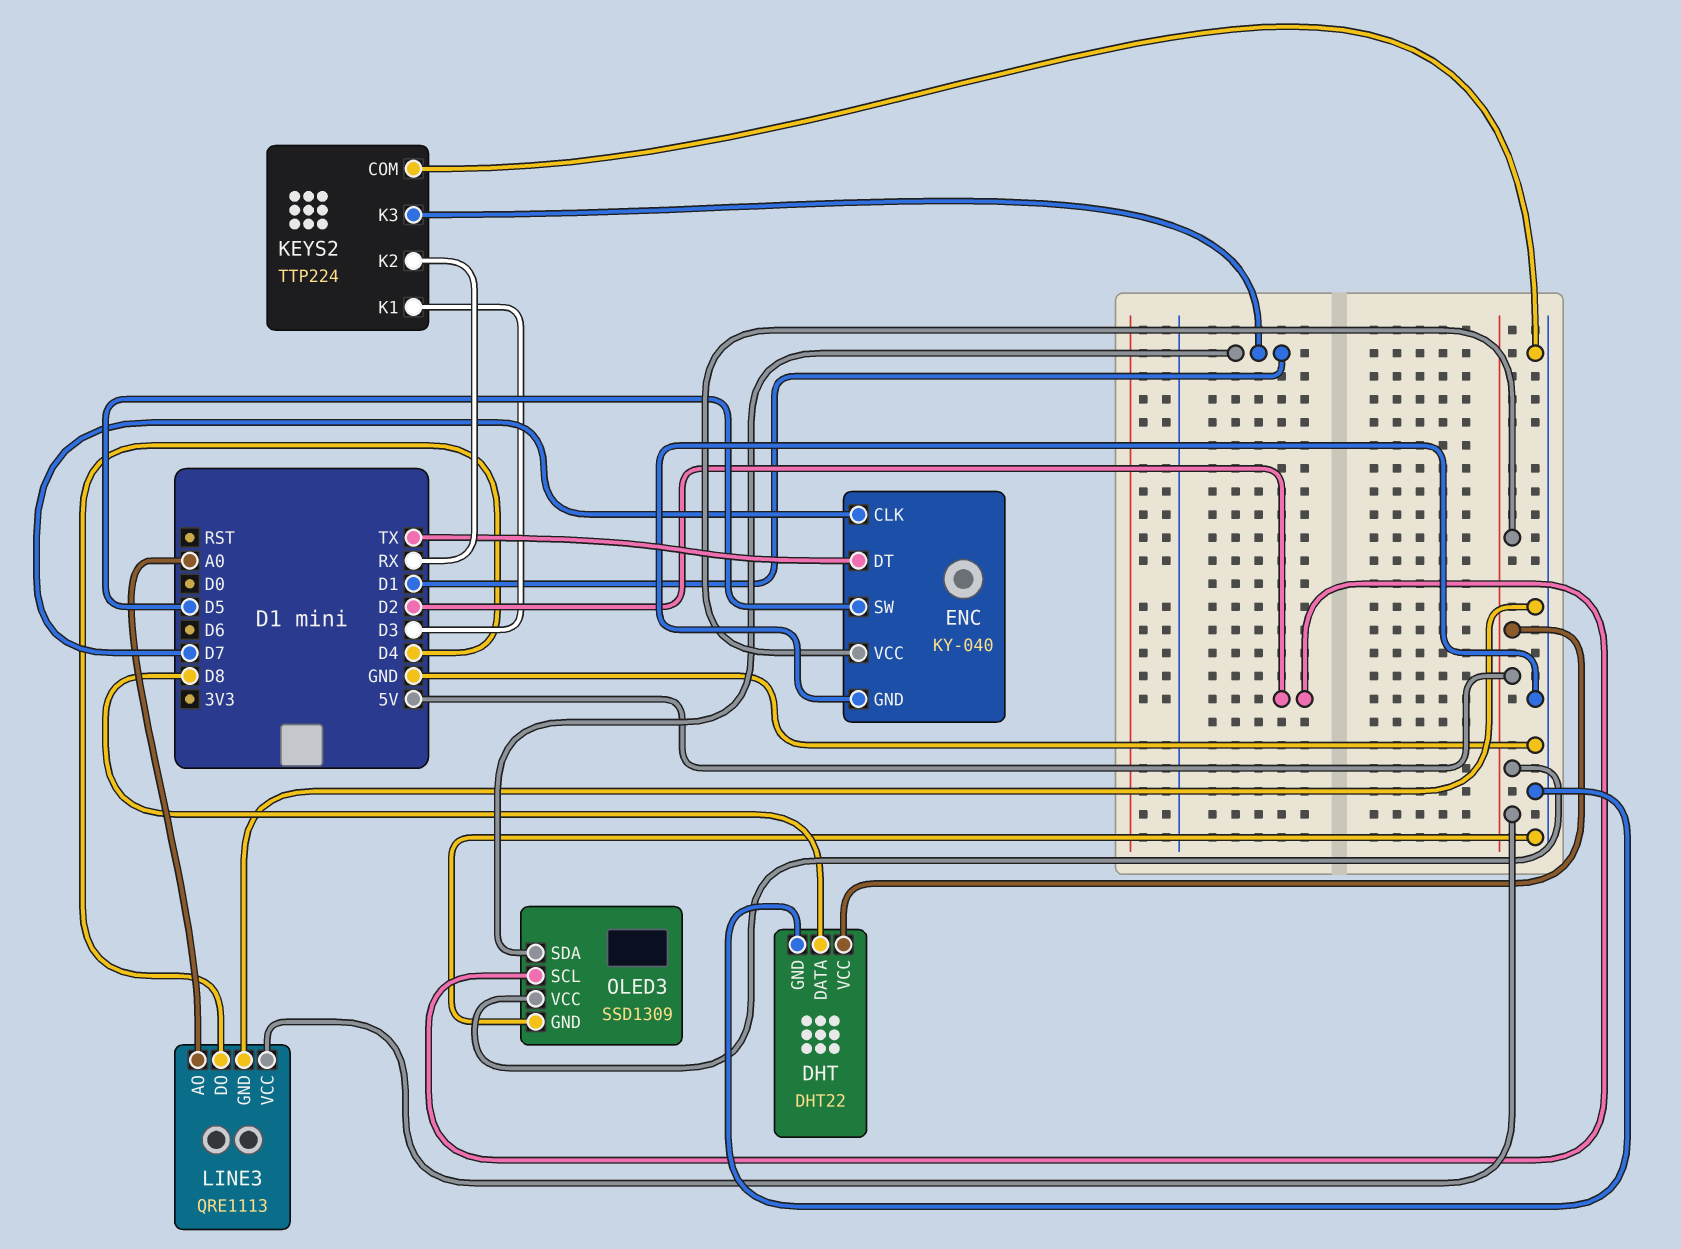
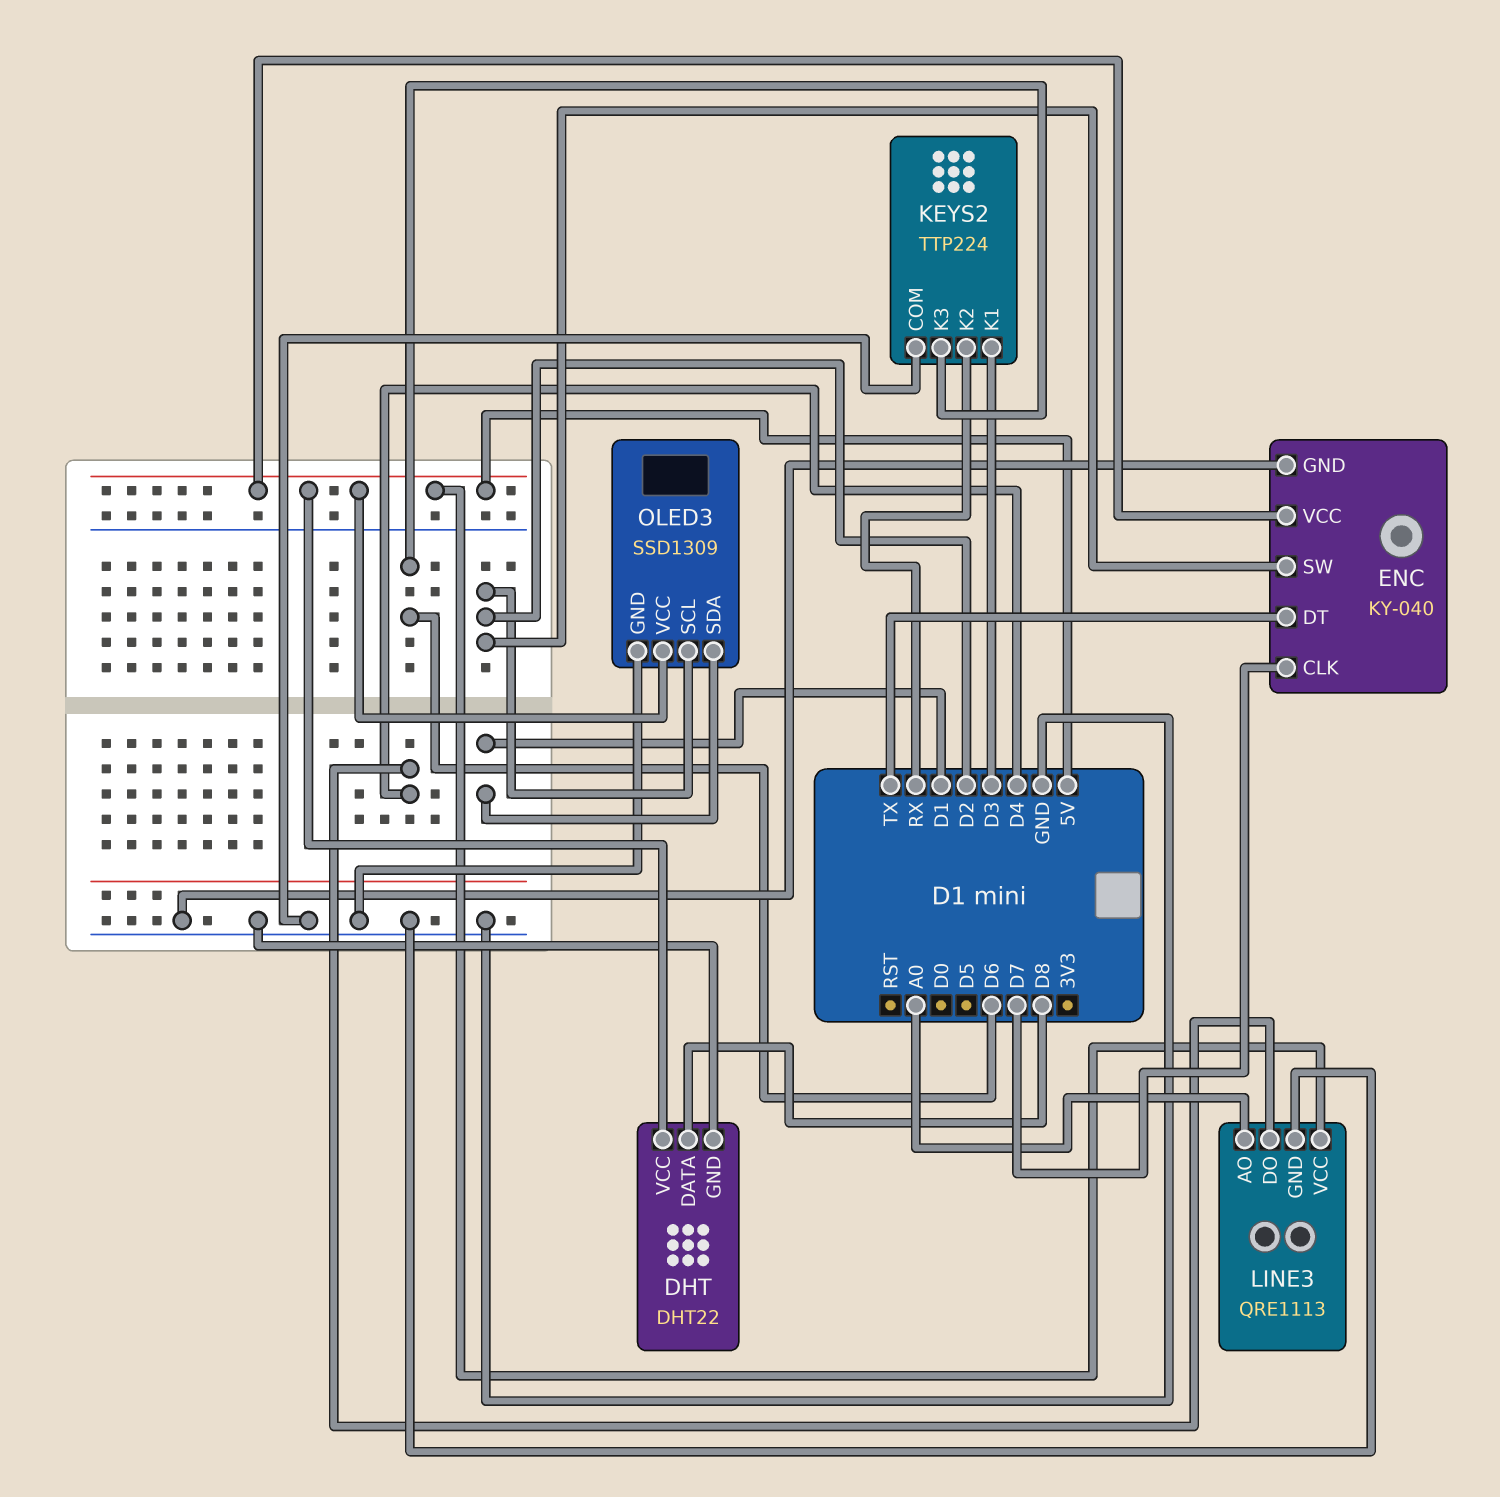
ENC pin SW: D5 -> D2
KEYS2 pin K3: D1 -> D6

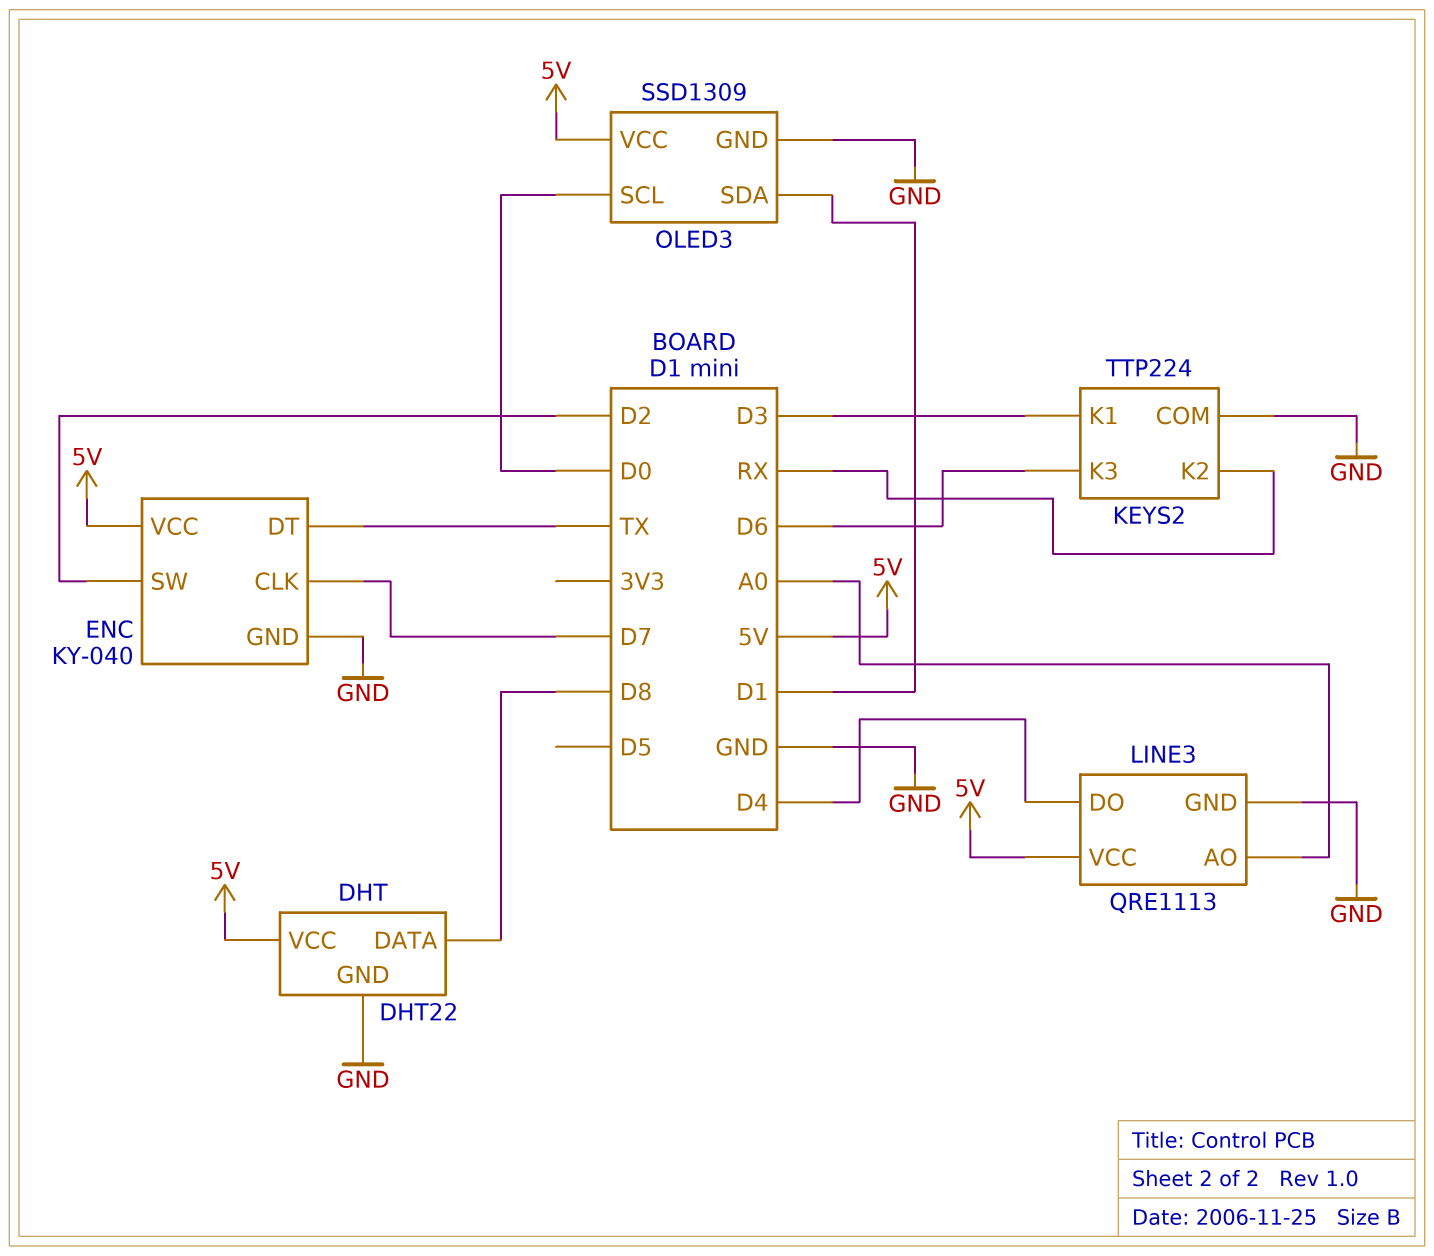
OLED3 pin SCL: D2 -> D0

